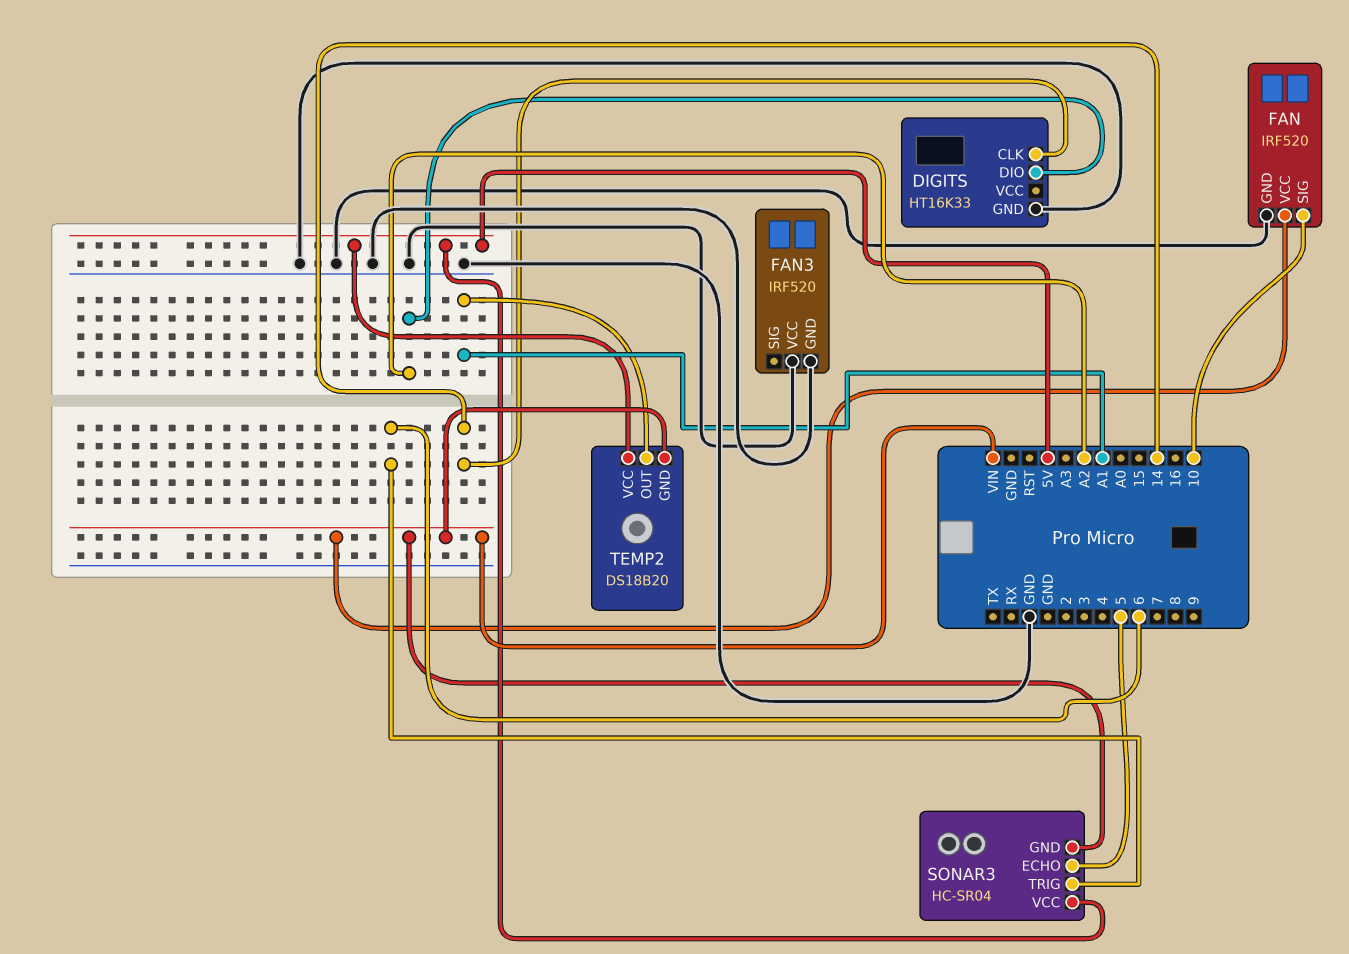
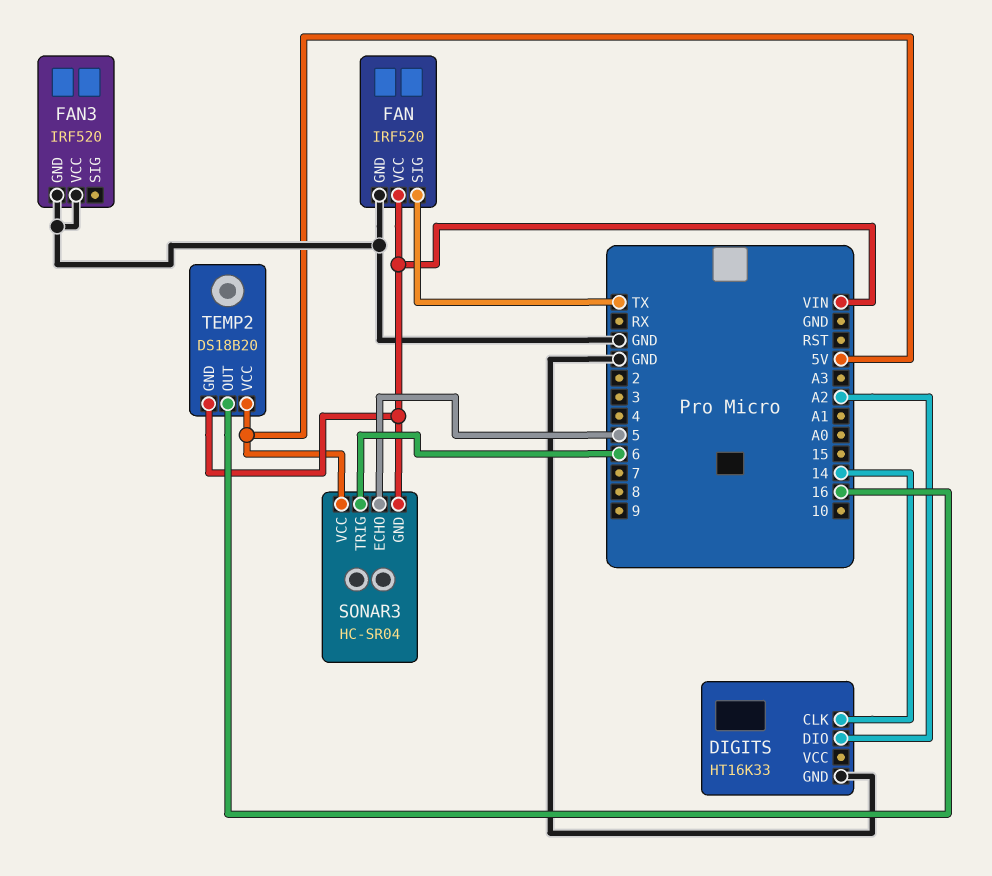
FAN pin SIG: 10 -> TX
TEMP2 pin OUT: A1 -> 16

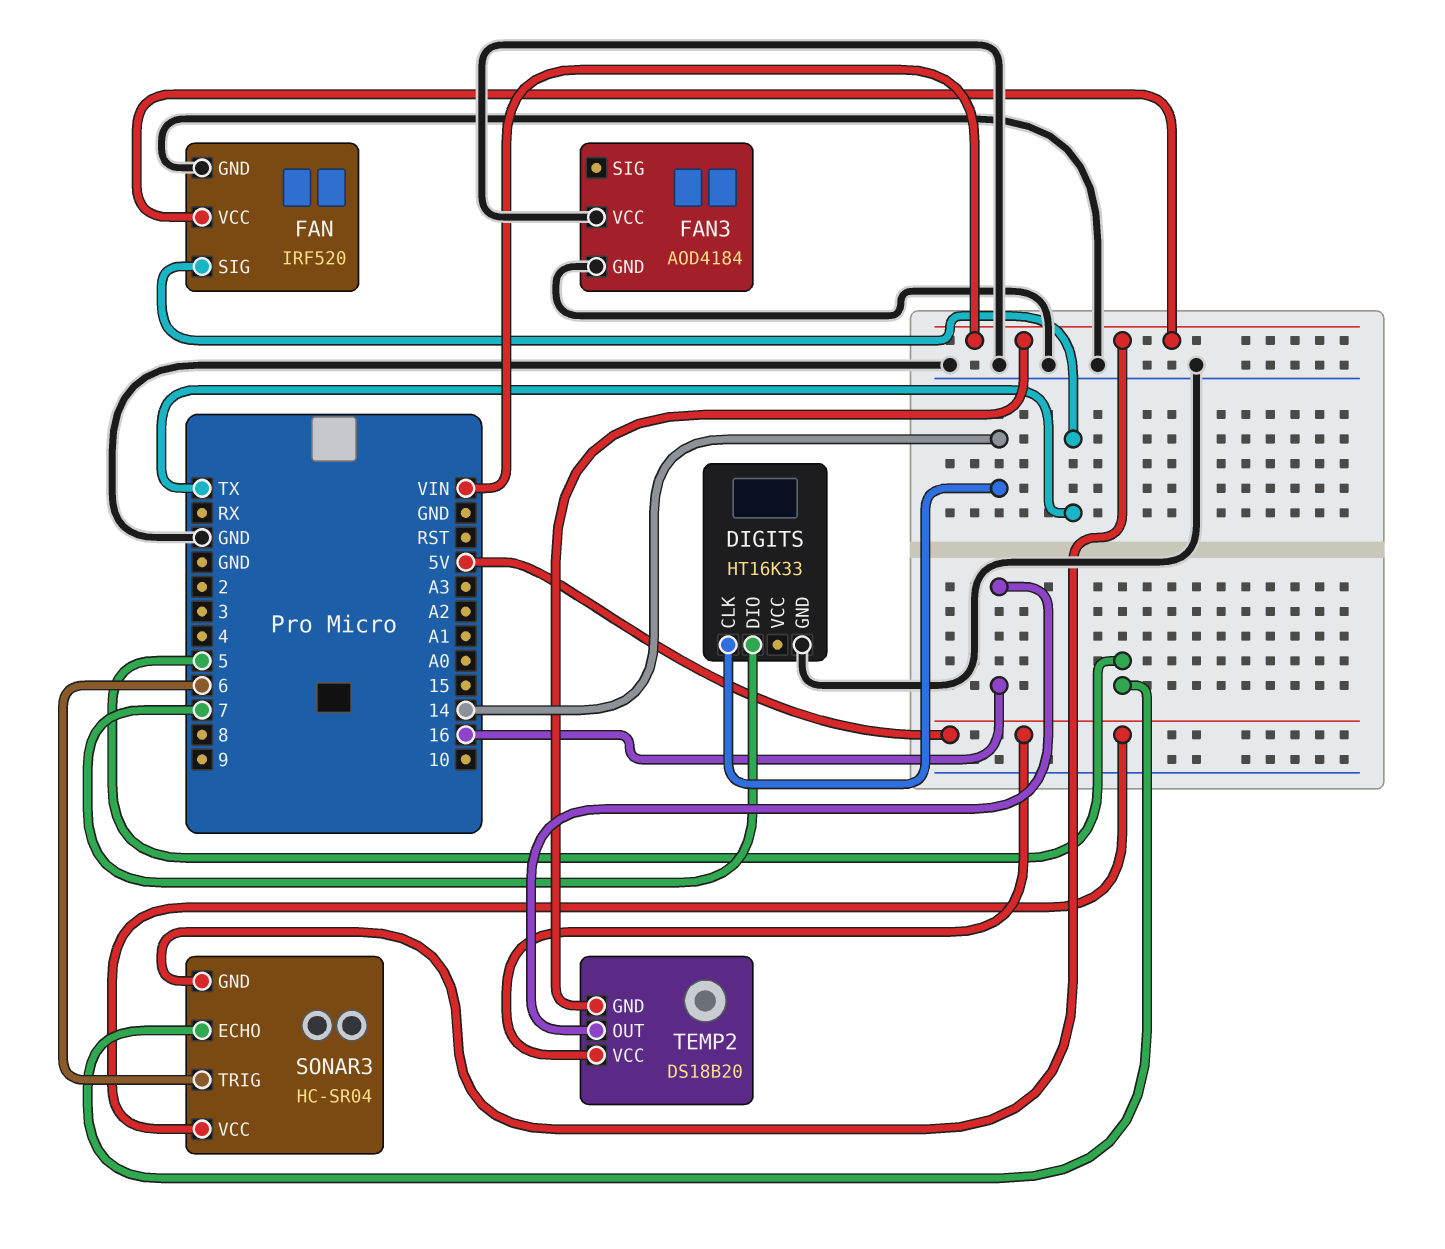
DIGITS pin DIO: A2 -> 7
FAN3: IRF520 -> AOD4184

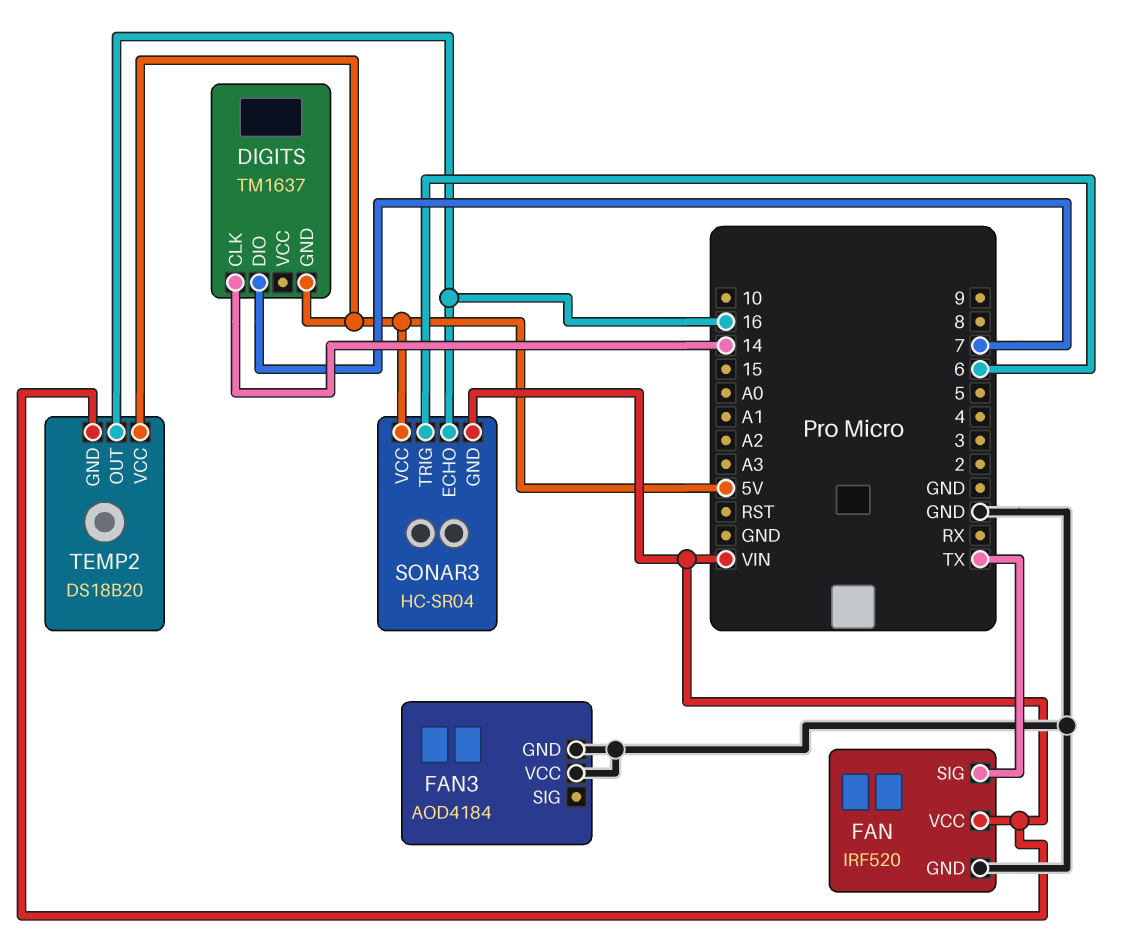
DIGITS: HT16K33 -> TM1637
DIGITS pin GND: GND -> 5V
SONAR3 pin ECHO: 5 -> 16

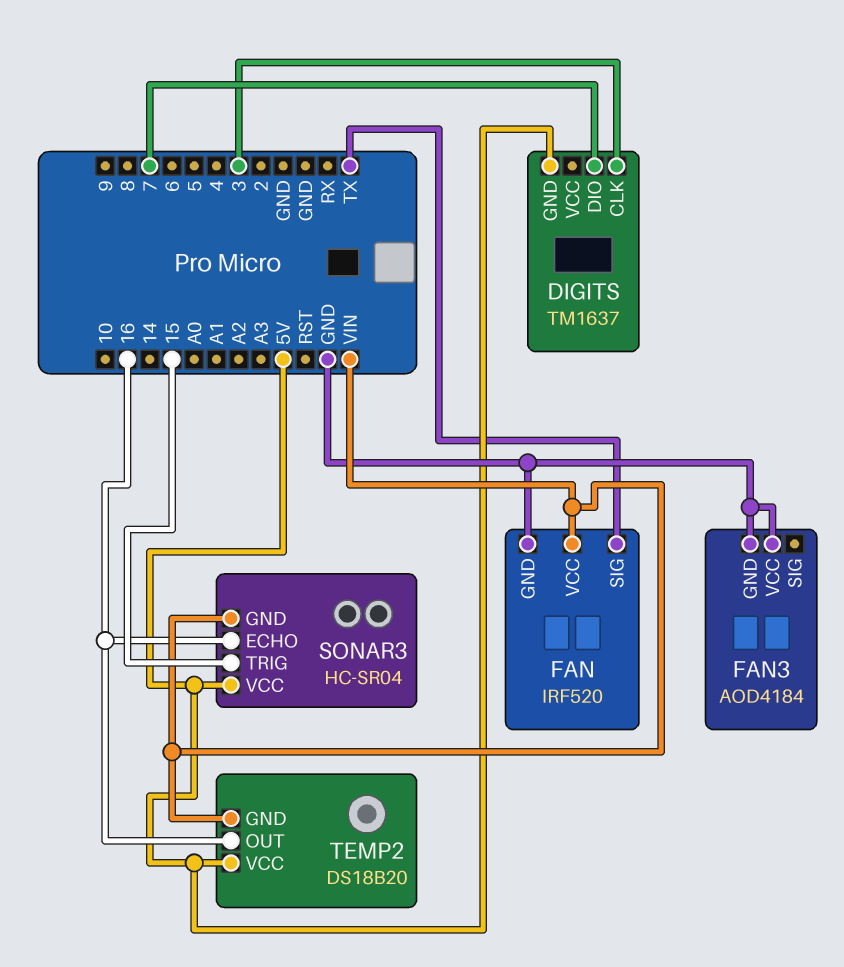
DIGITS pin CLK: 14 -> 3
SONAR3 pin TRIG: 6 -> 15

